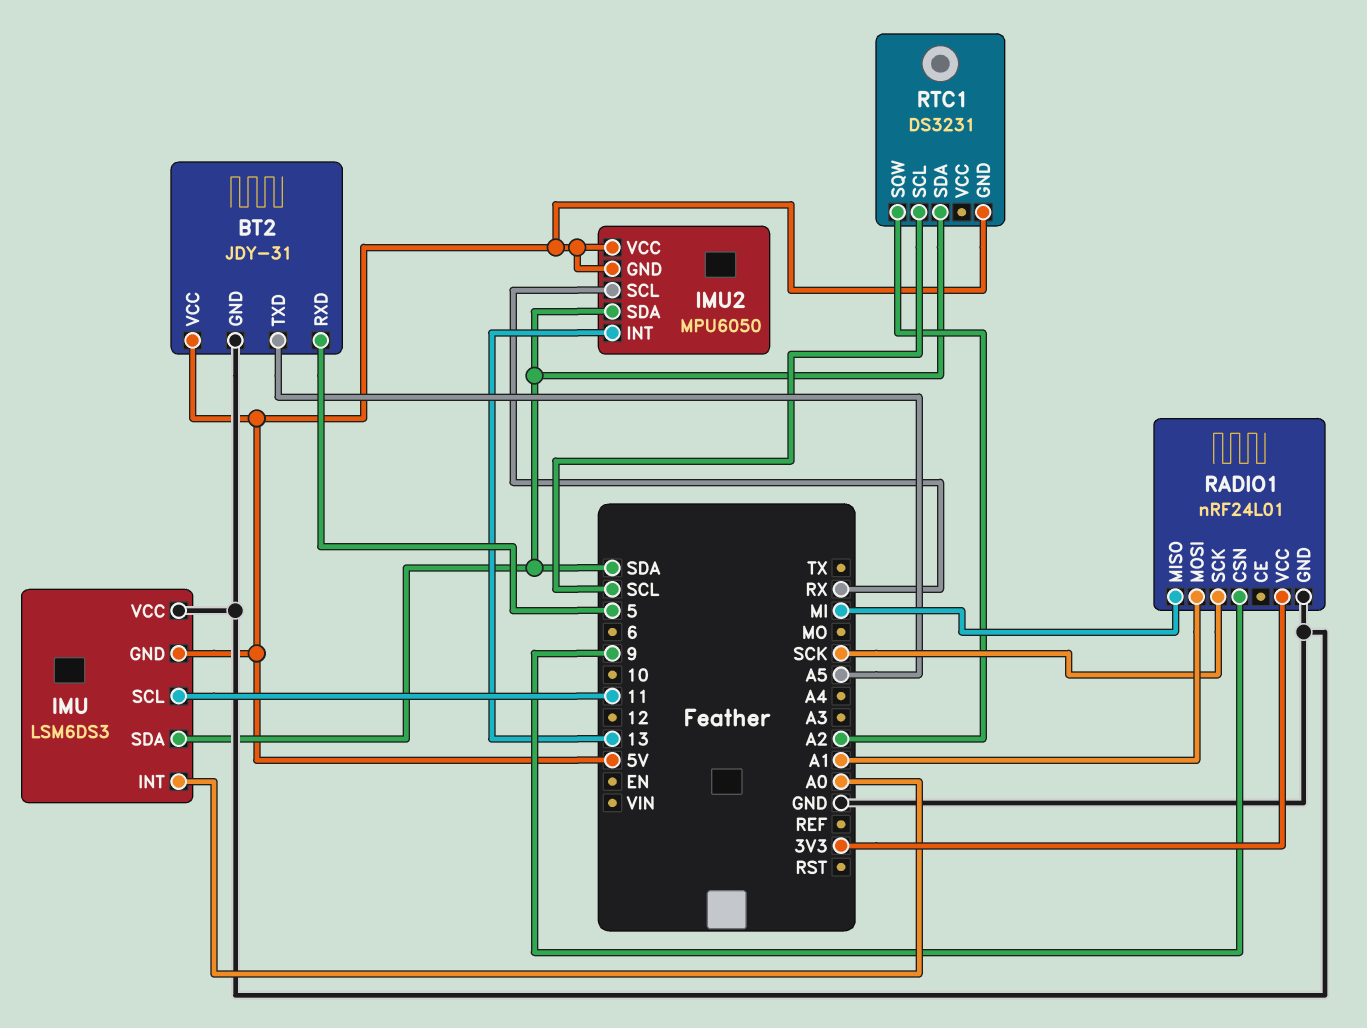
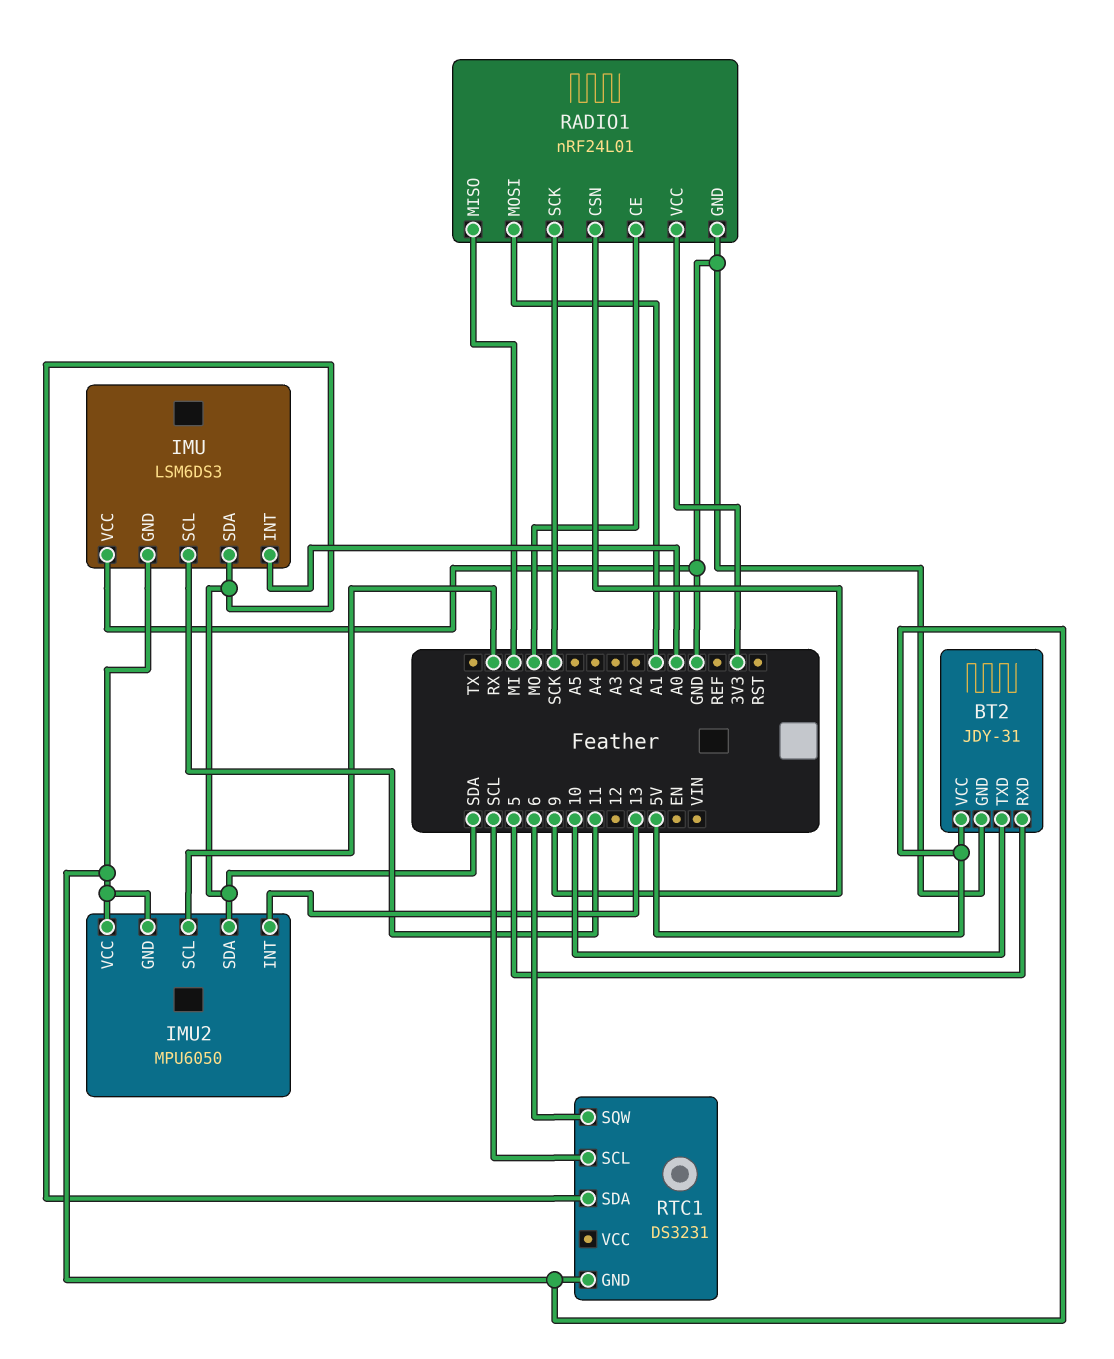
BT2 pin TXD: A5 -> 10
RADIO1 pin CE: none -> MO
RTC1 pin SQW: A2 -> 6

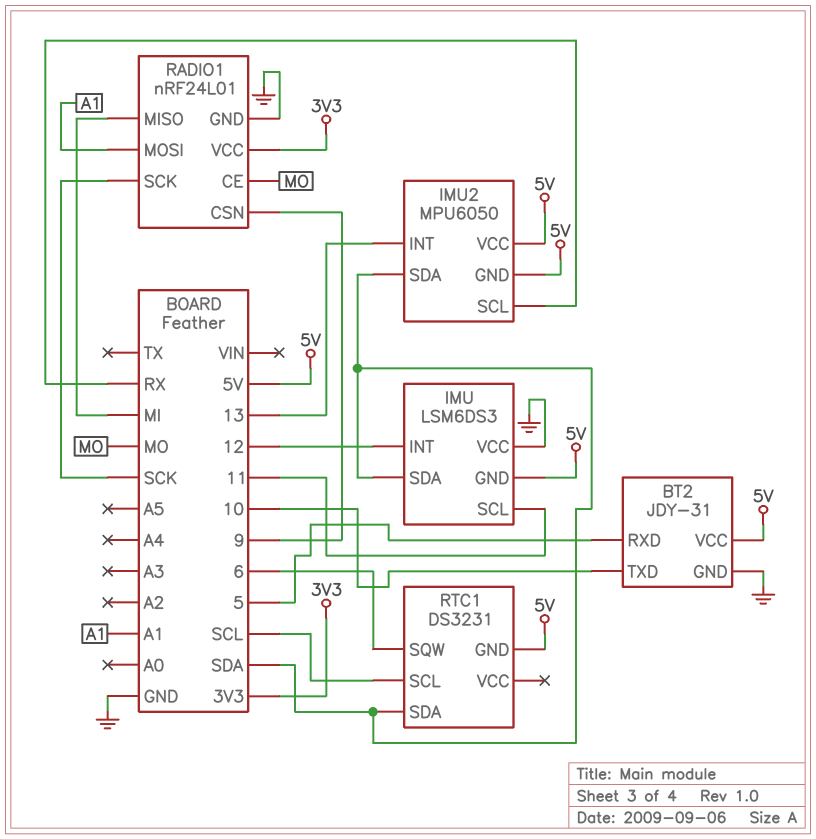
IMU pin INT: A0 -> 12

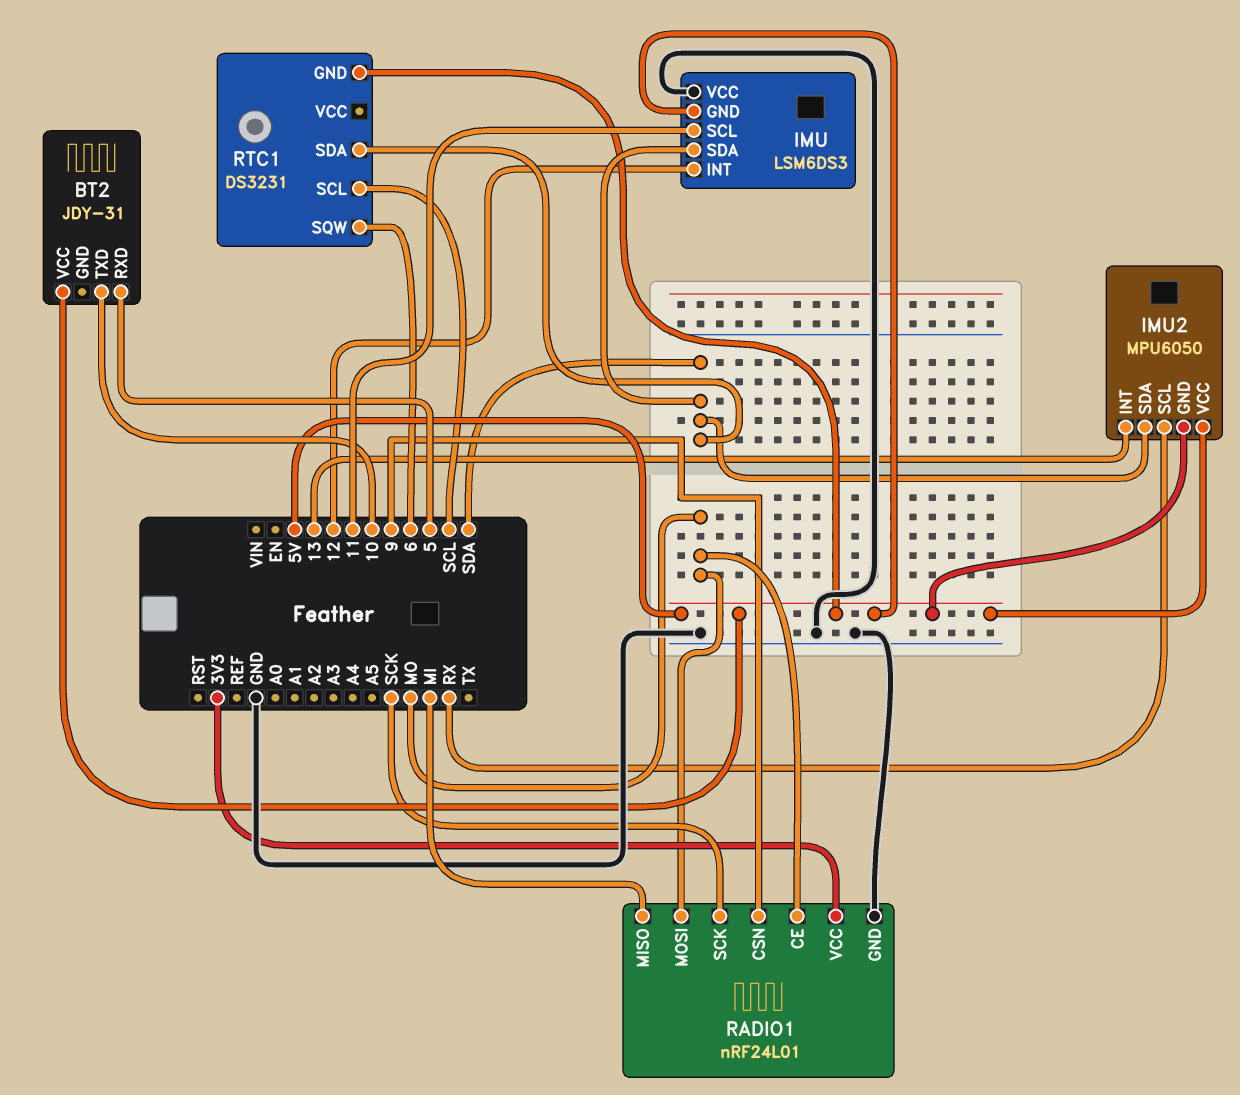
BT2 pin GND: GND -> none
RADIO1 pin MOSI: A1 -> MO

